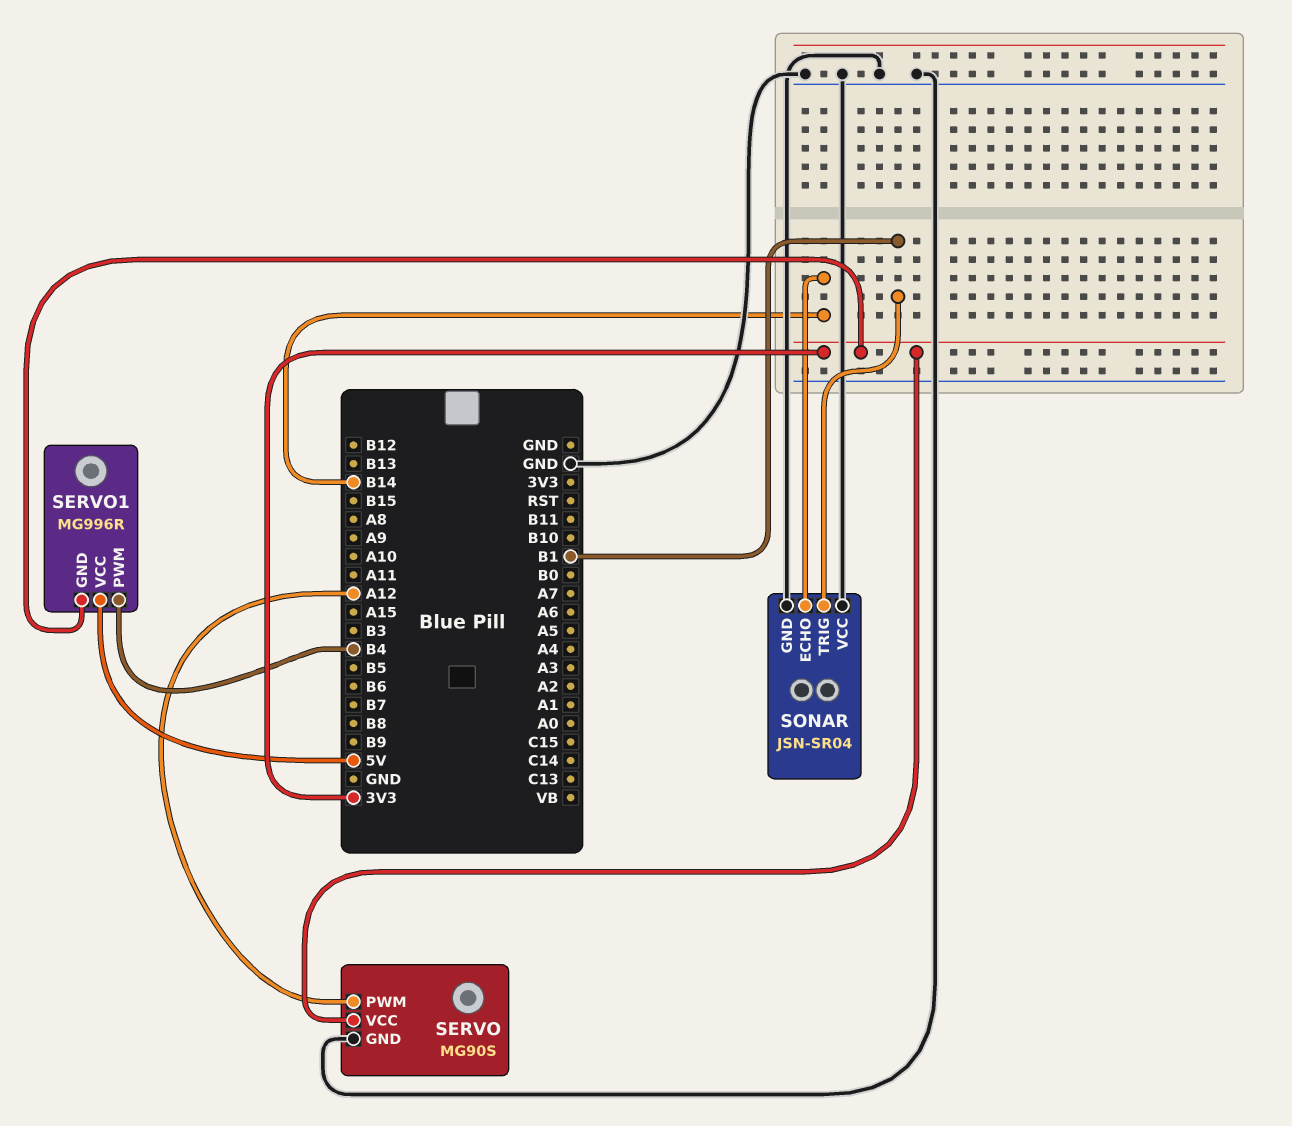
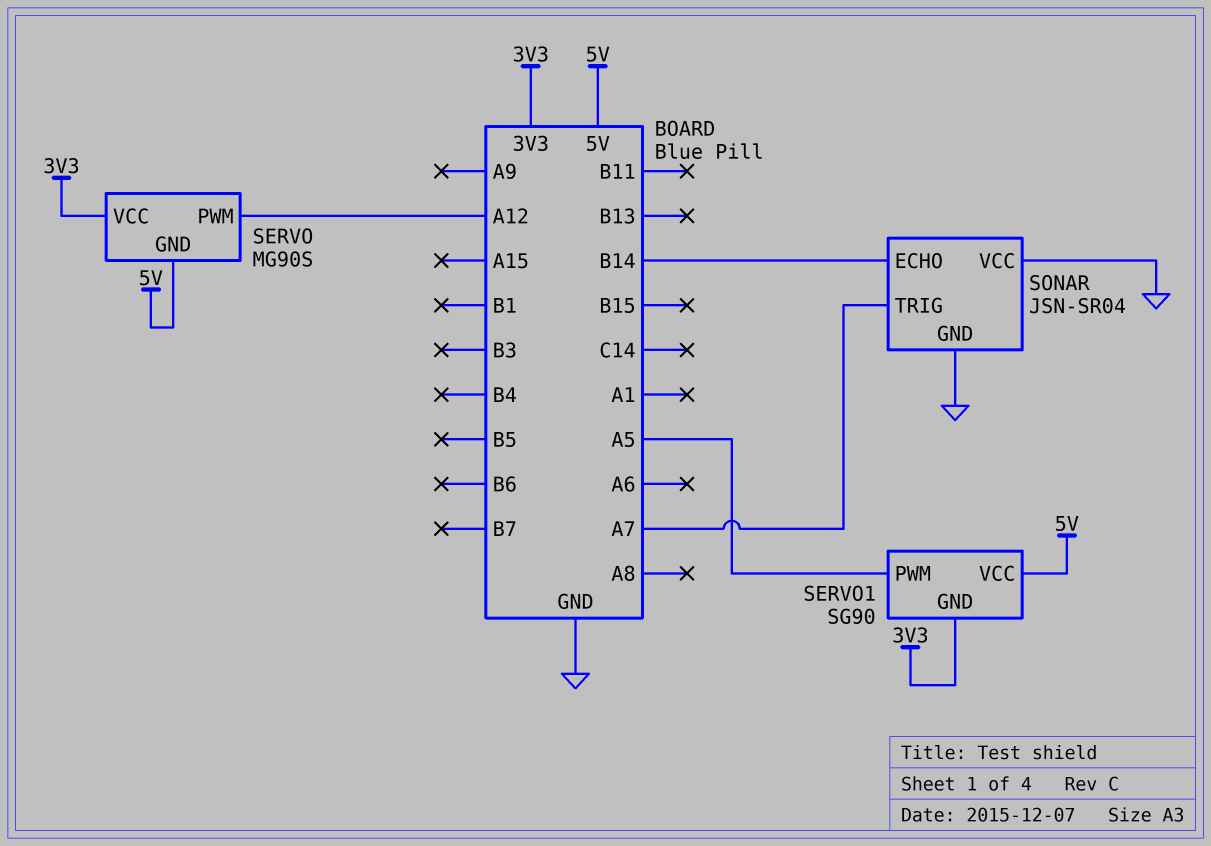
SERVO pin GND: GND -> 5V
SERVO1: MG996R -> SG90
SERVO1 pin PWM: B4 -> A5
SONAR pin TRIG: B1 -> A7

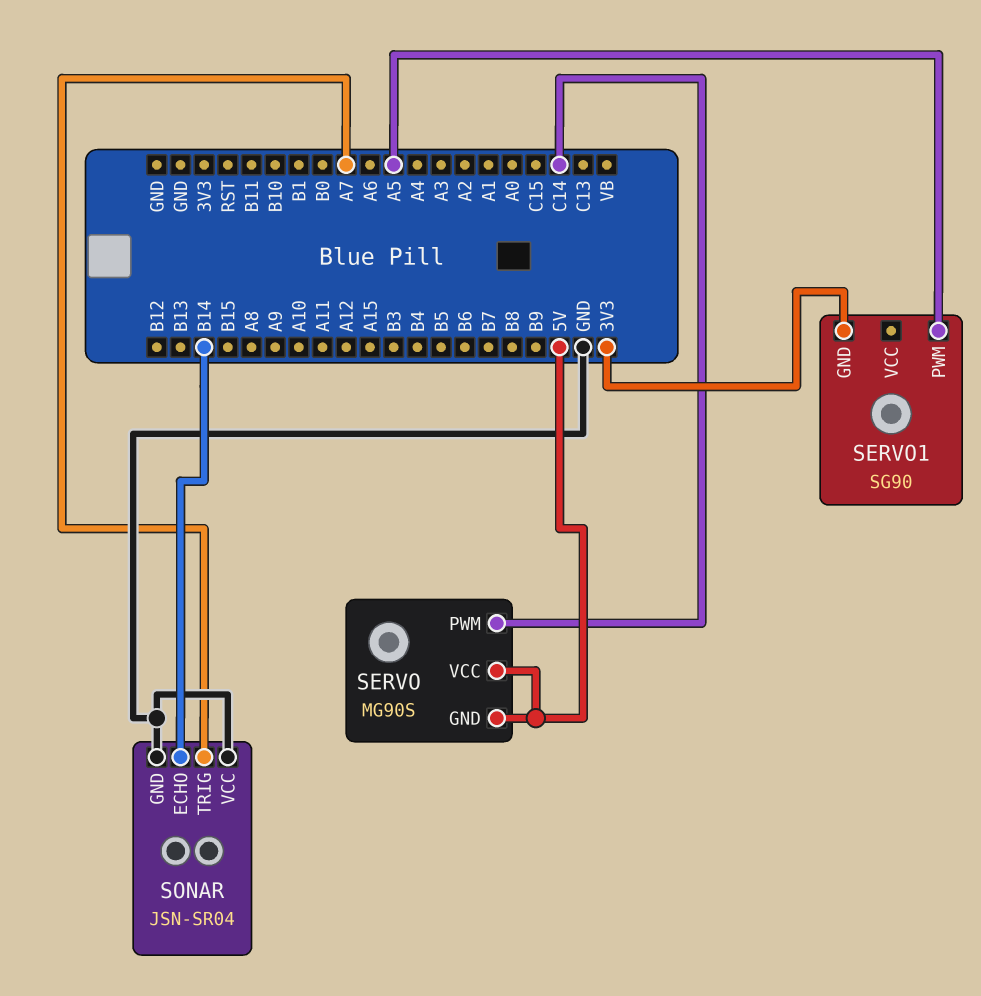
SERVO pin PWM: A12 -> C14
SERVO pin VCC: 3V3 -> 5V
SERVO1 pin VCC: 5V -> none

